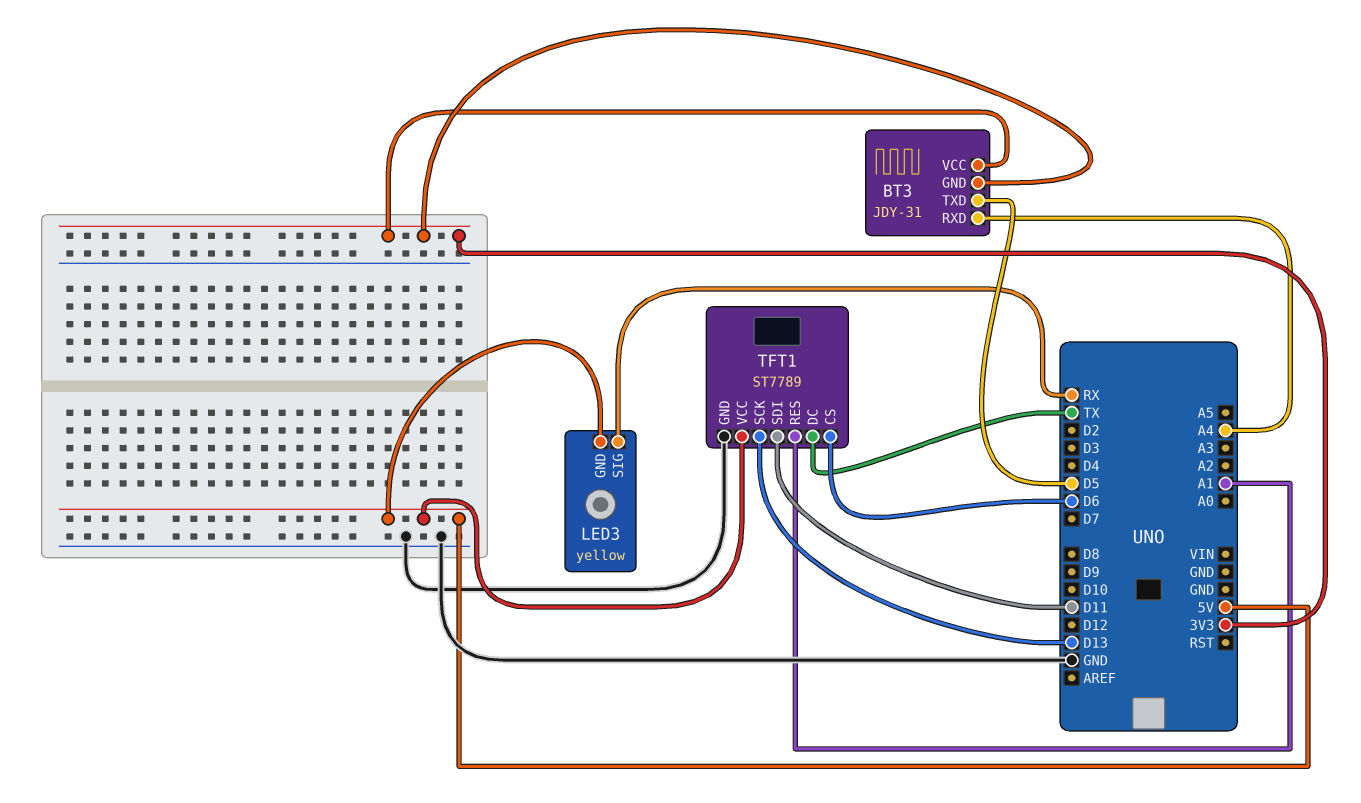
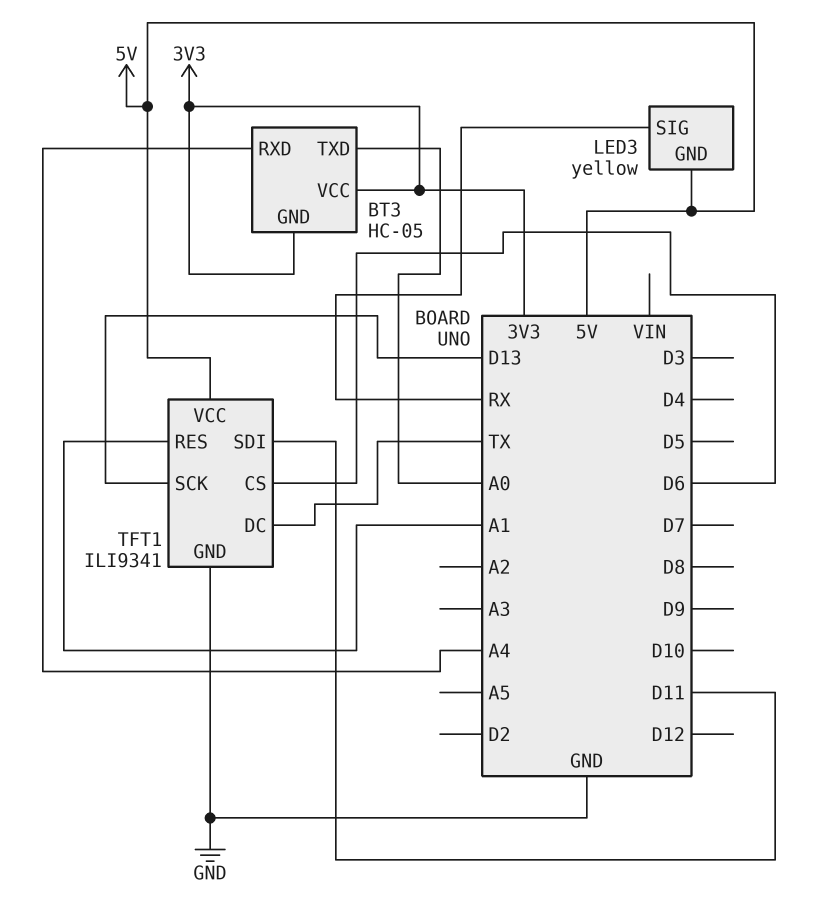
BT3: JDY-31 -> HC-05
BT3 pin TXD: D5 -> A0
TFT1: ST7789 -> ILI9341

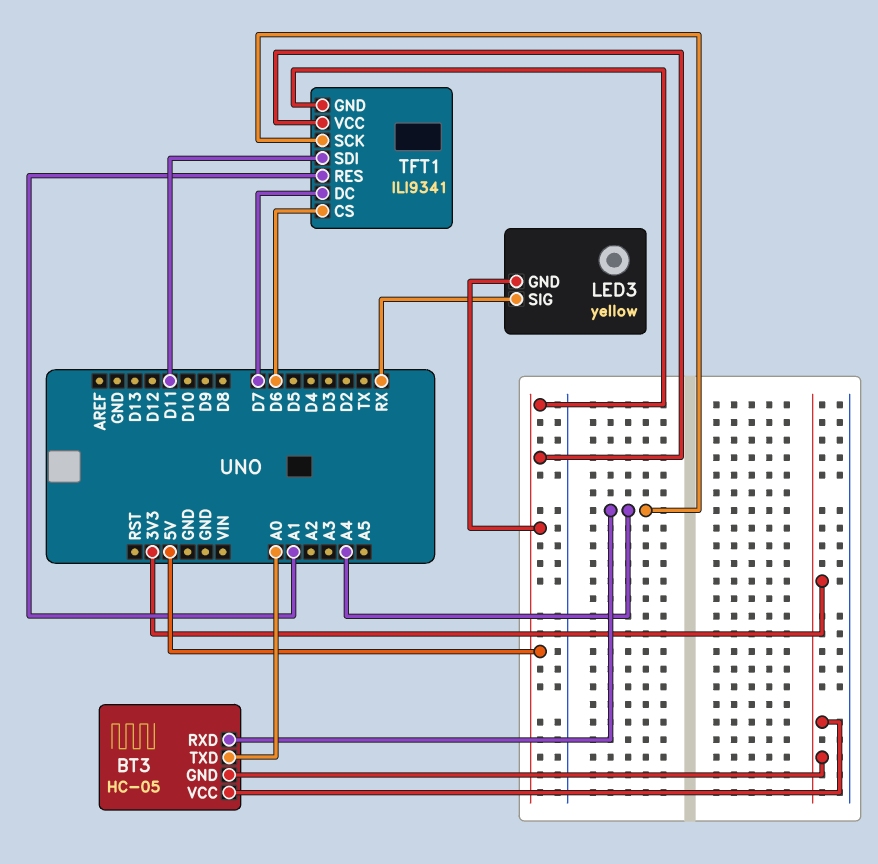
TFT1 pin DC: TX -> D7
TFT1 pin GND: GND -> 5V
TFT1 pin SCK: D13 -> A4

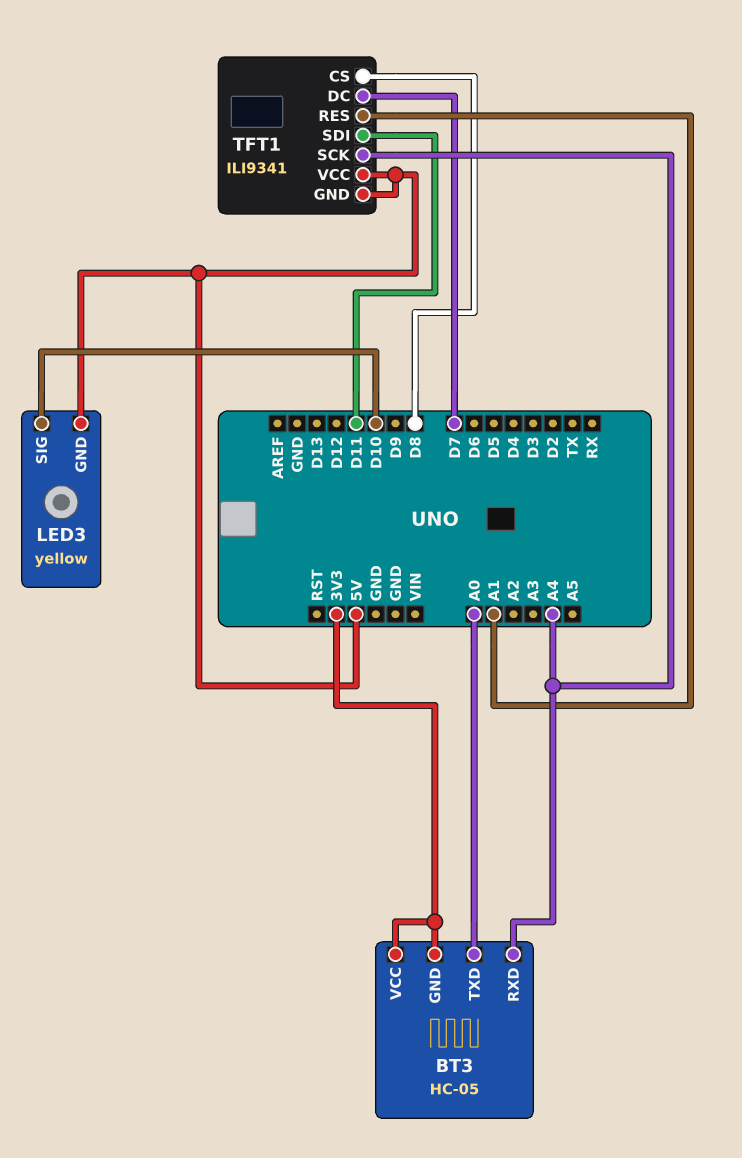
LED3 pin SIG: RX -> D10
TFT1 pin CS: D6 -> D8

